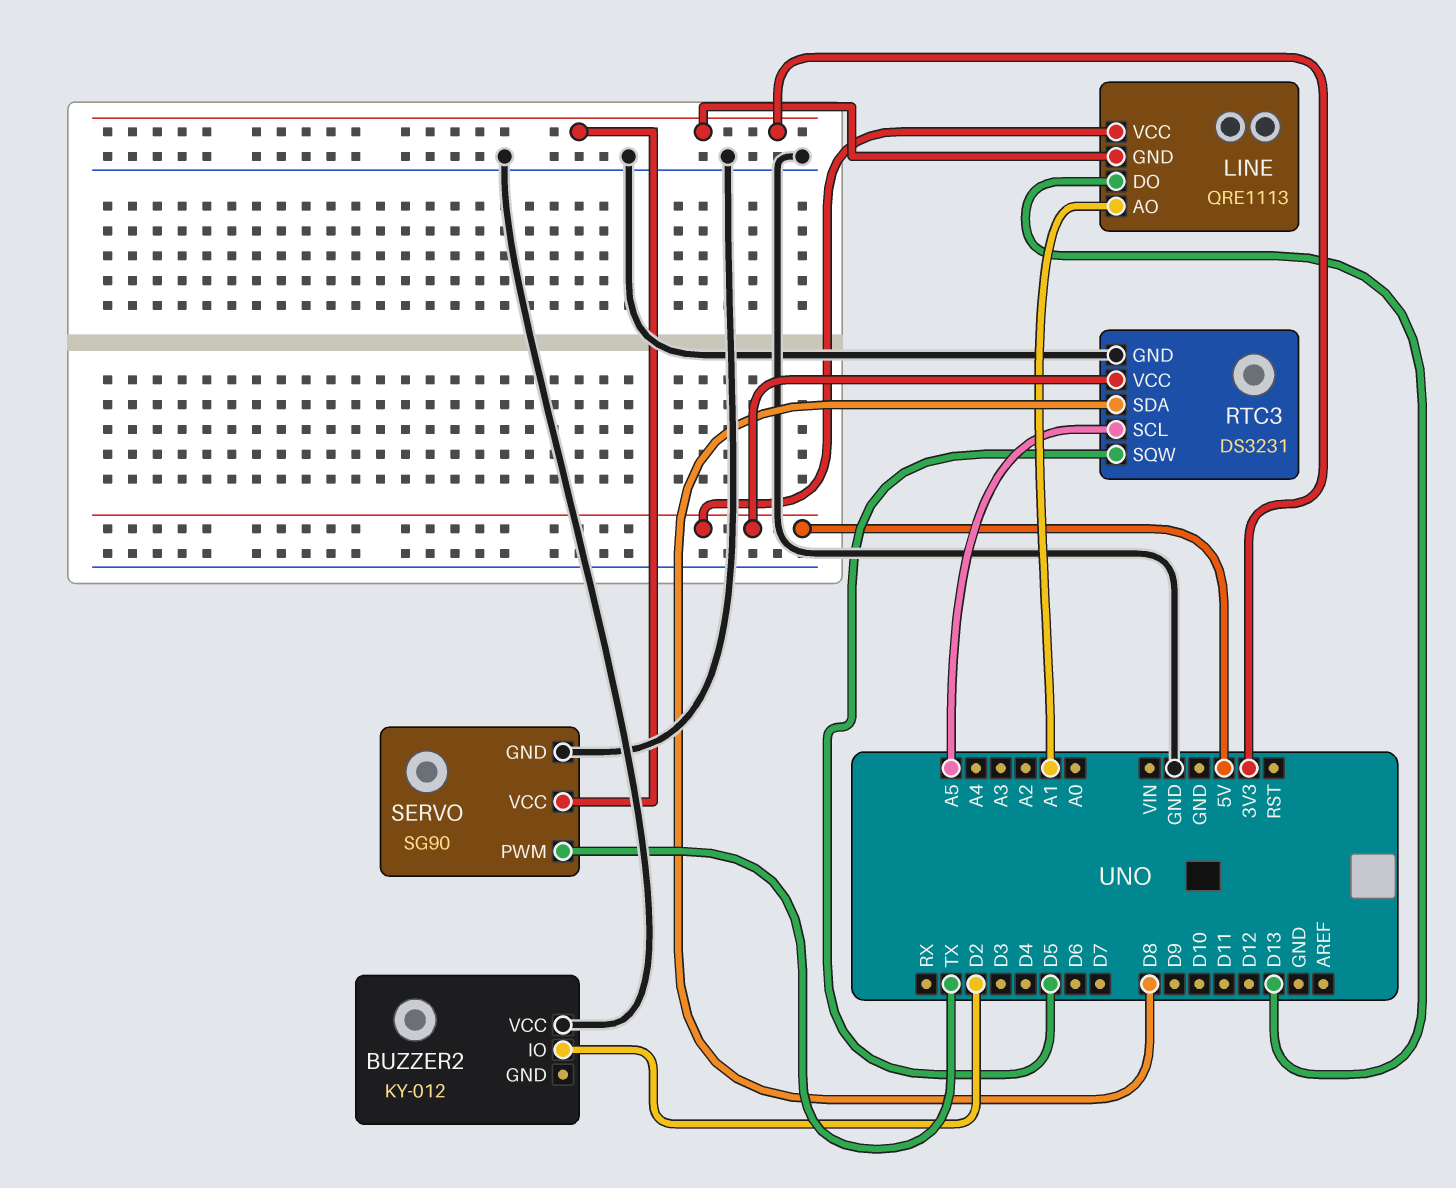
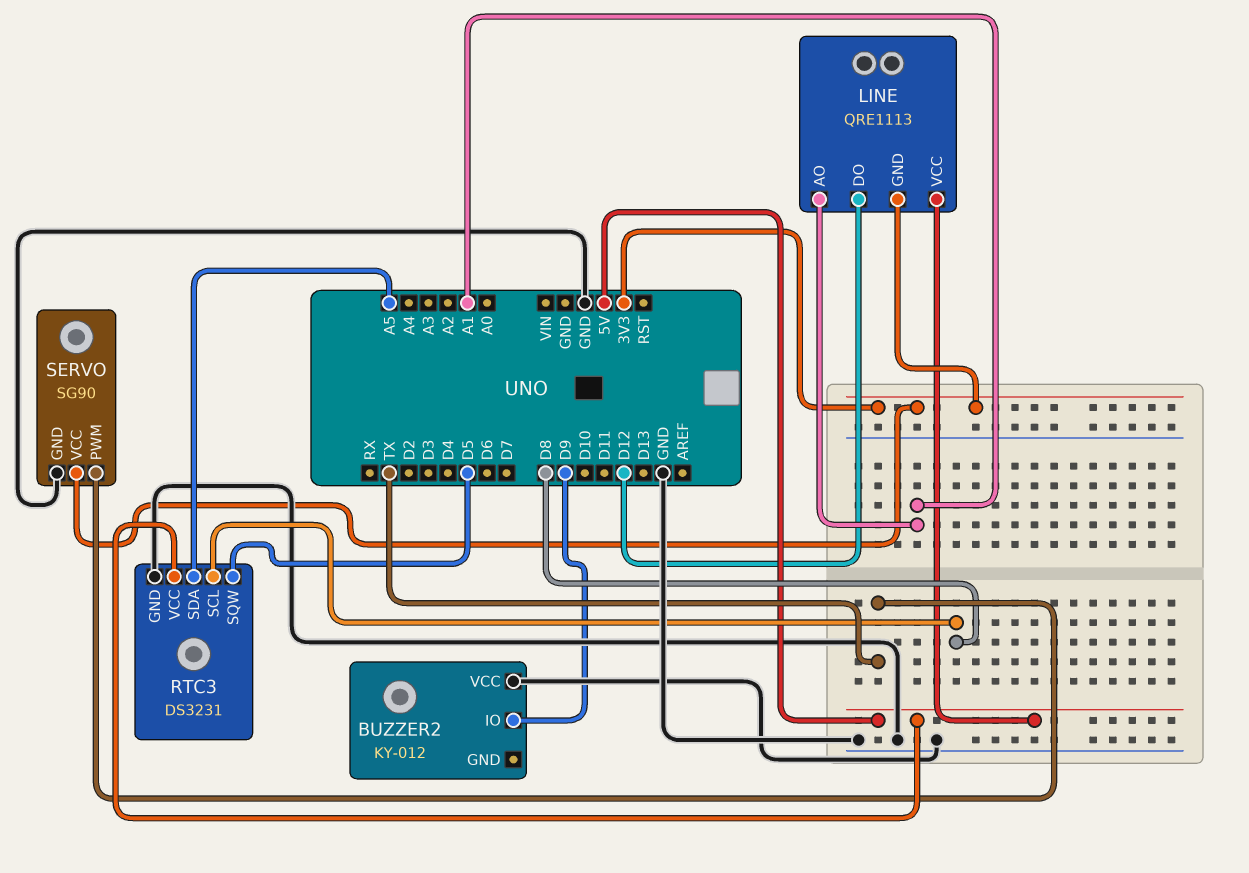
BUZZER2 pin IO: D2 -> D9
LINE pin DO: D13 -> D12
RTC3 pin SCL: A5 -> D8
RTC3 pin SDA: D8 -> A5

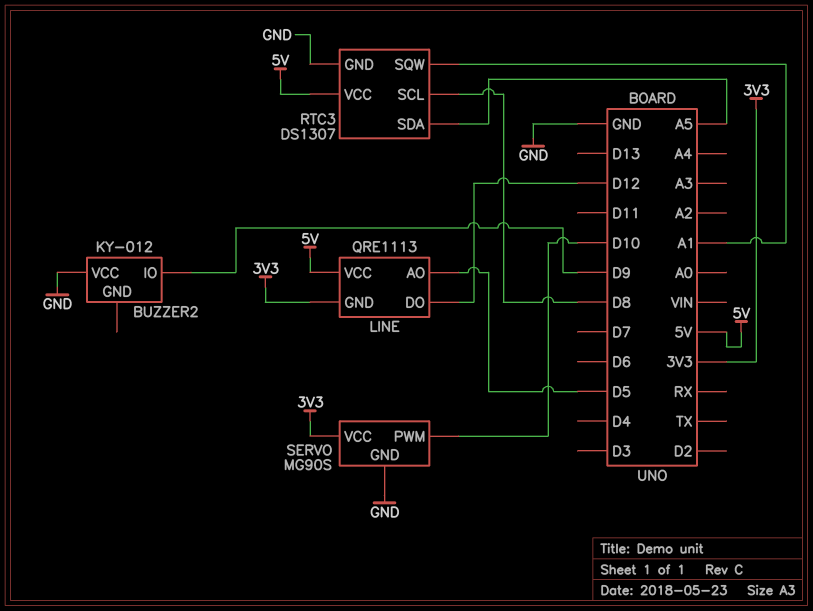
LINE pin AO: A1 -> D5
RTC3: DS3231 -> DS1307
RTC3 pin SQW: D5 -> A1
SERVO: SG90 -> MG90S
SERVO pin PWM: TX -> D10

